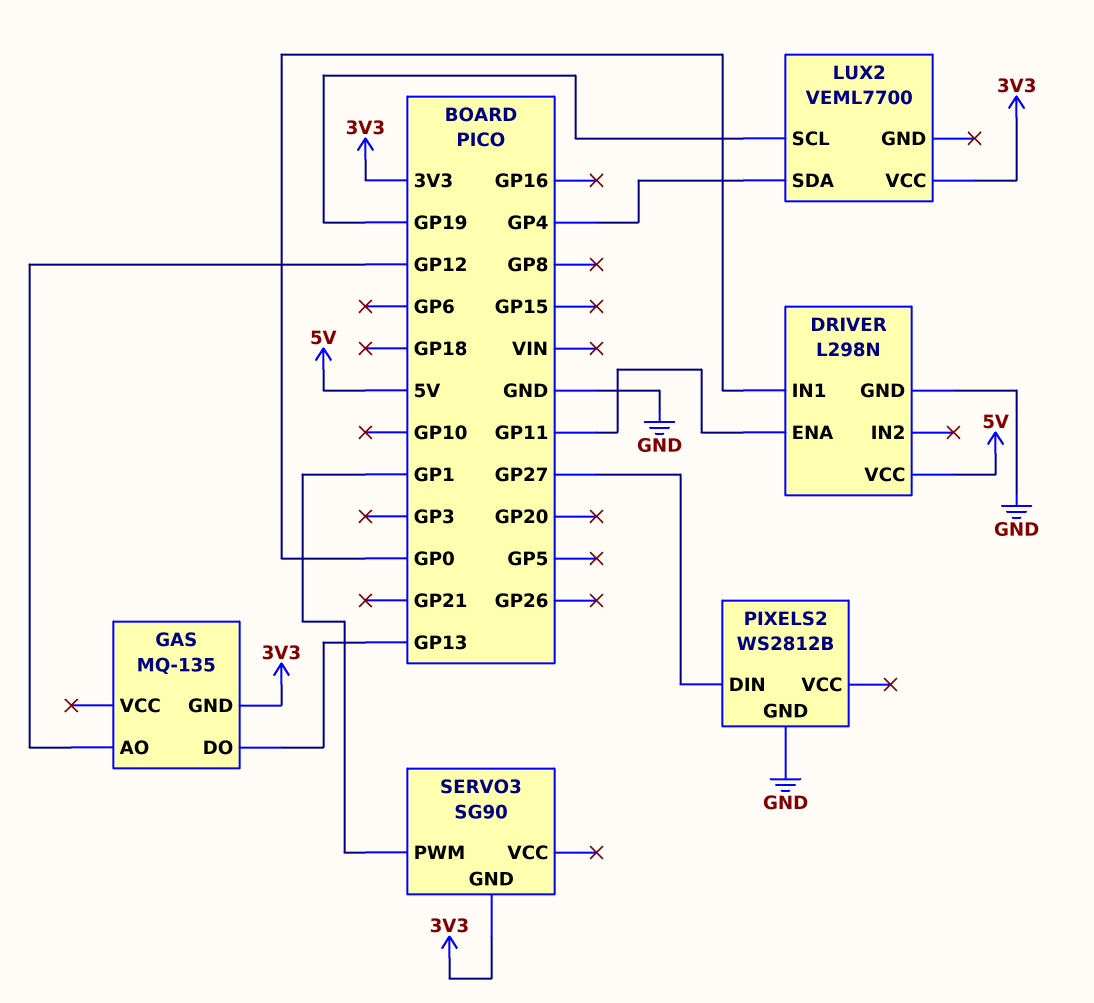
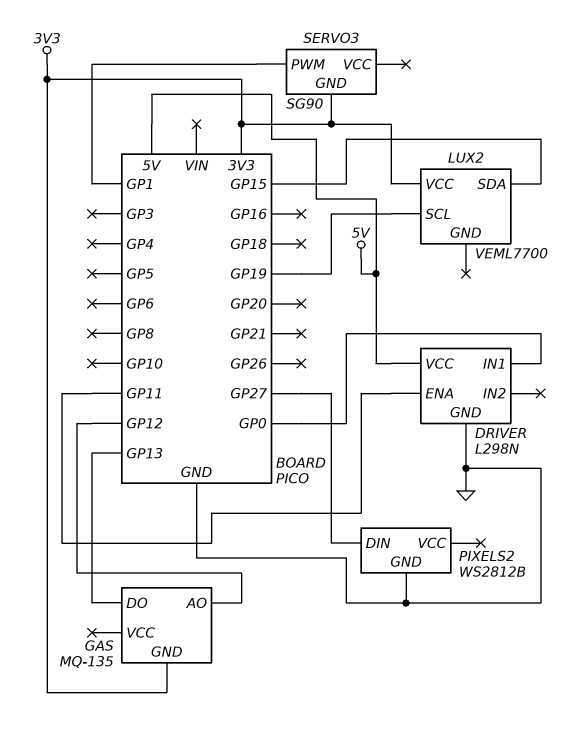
LUX2 pin SDA: GP4 -> GP15

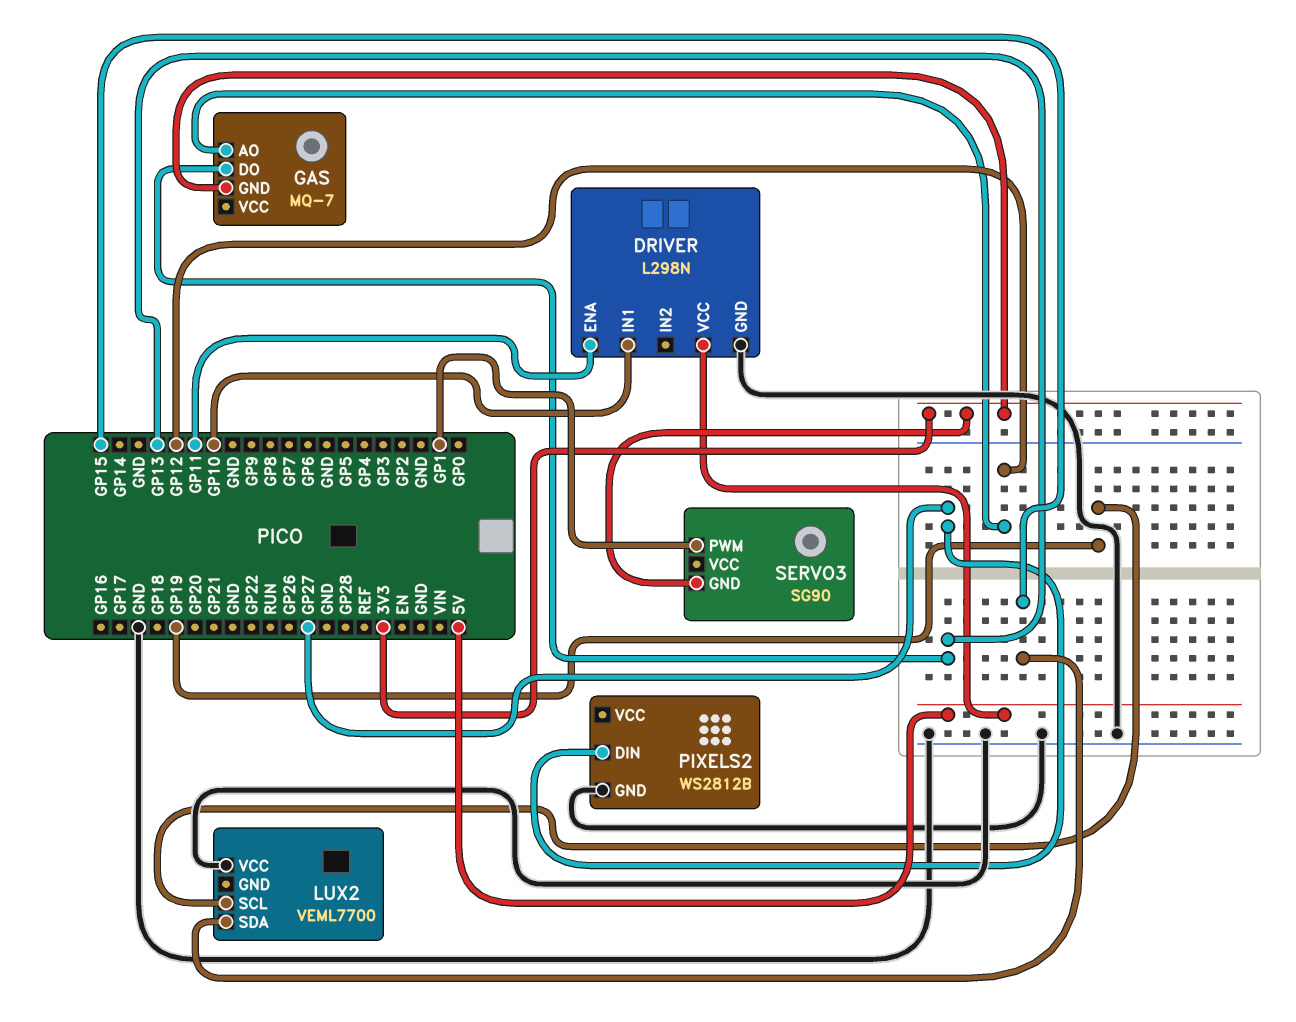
DRIVER pin IN1: GP0 -> GP10
GAS: MQ-135 -> MQ-7
LUX2 pin VCC: 3V3 -> GND

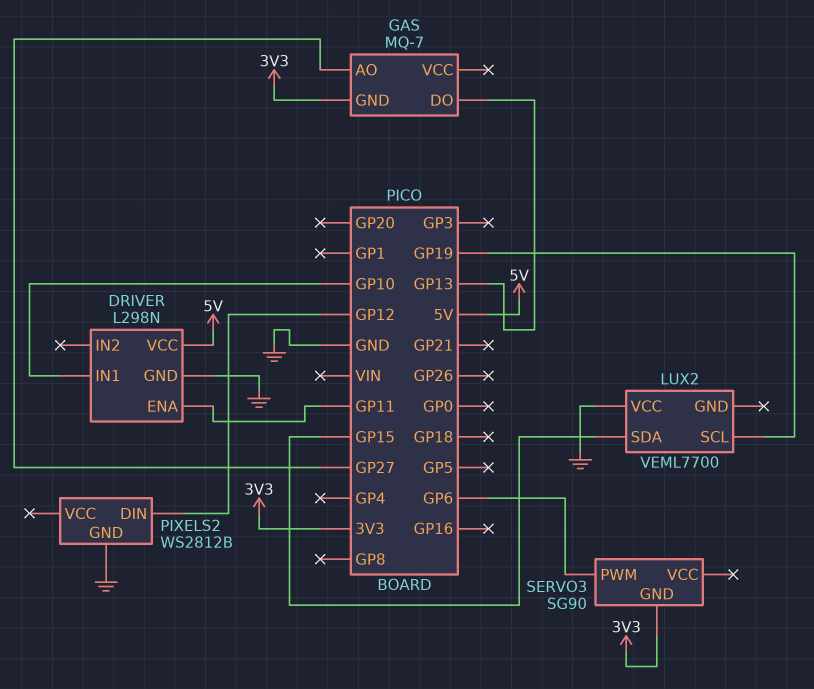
GAS pin AO: GP12 -> GP27
PIXELS2 pin DIN: GP27 -> GP12
SERVO3 pin PWM: GP1 -> GP6

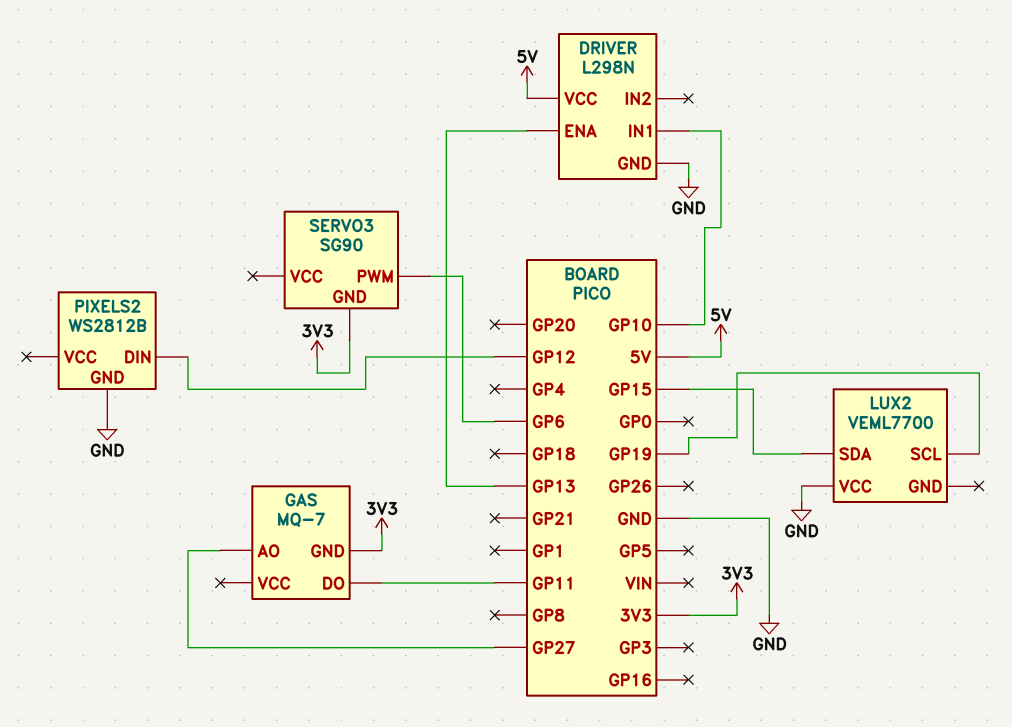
DRIVER pin ENA: GP11 -> GP13
GAS pin DO: GP13 -> GP11

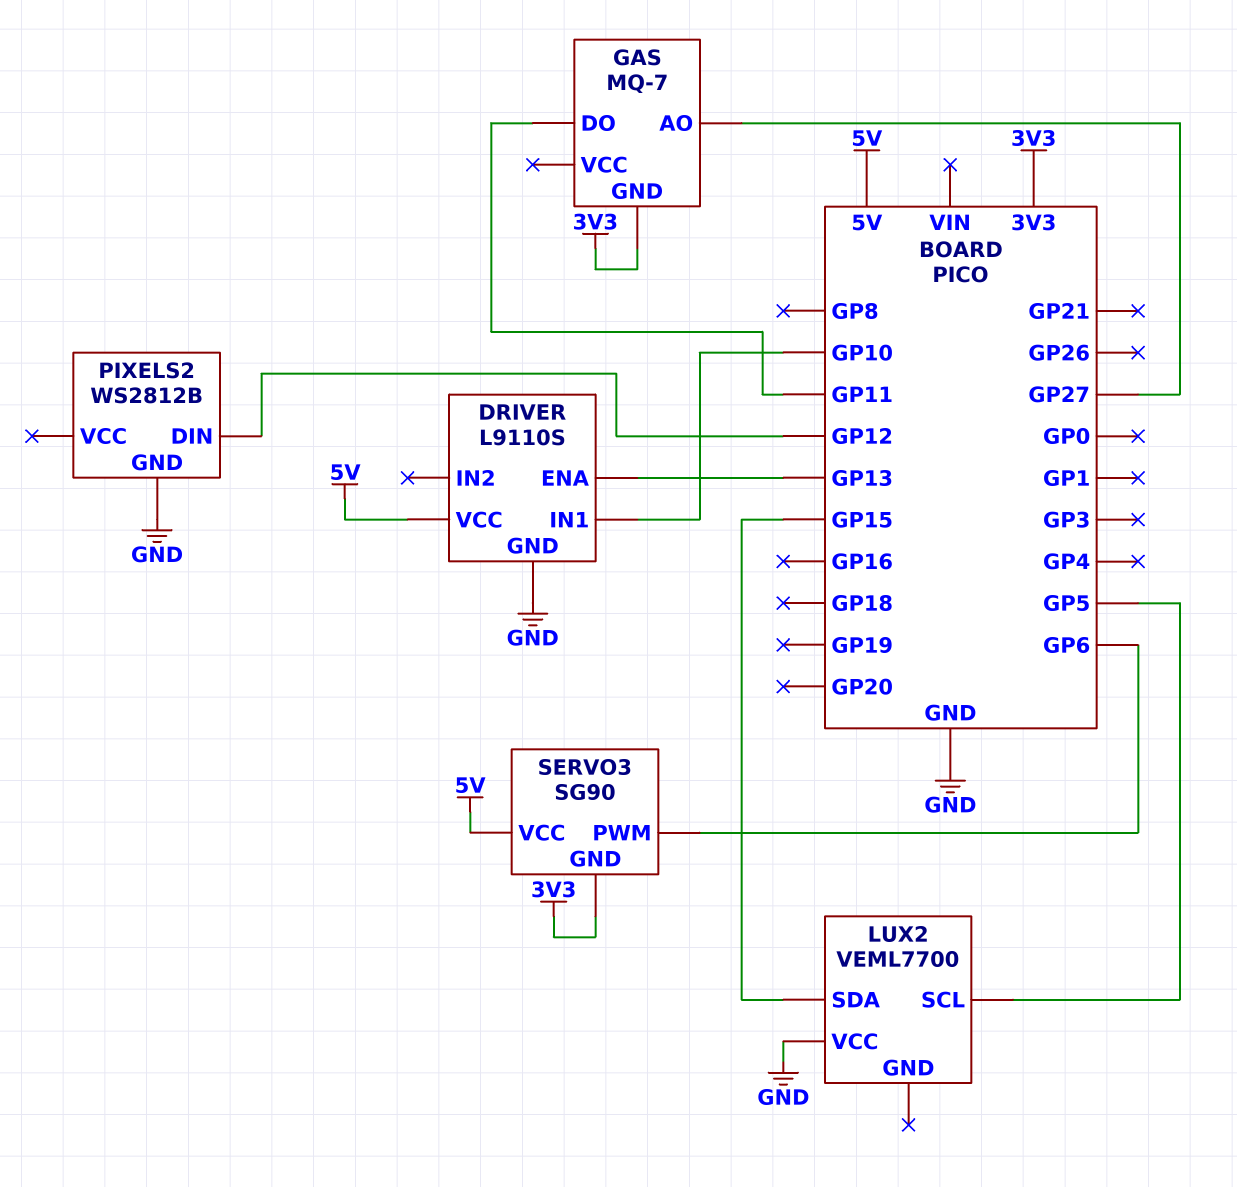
DRIVER: L298N -> L9110S
LUX2 pin SCL: GP19 -> GP5
SERVO3 pin VCC: none -> 5V

